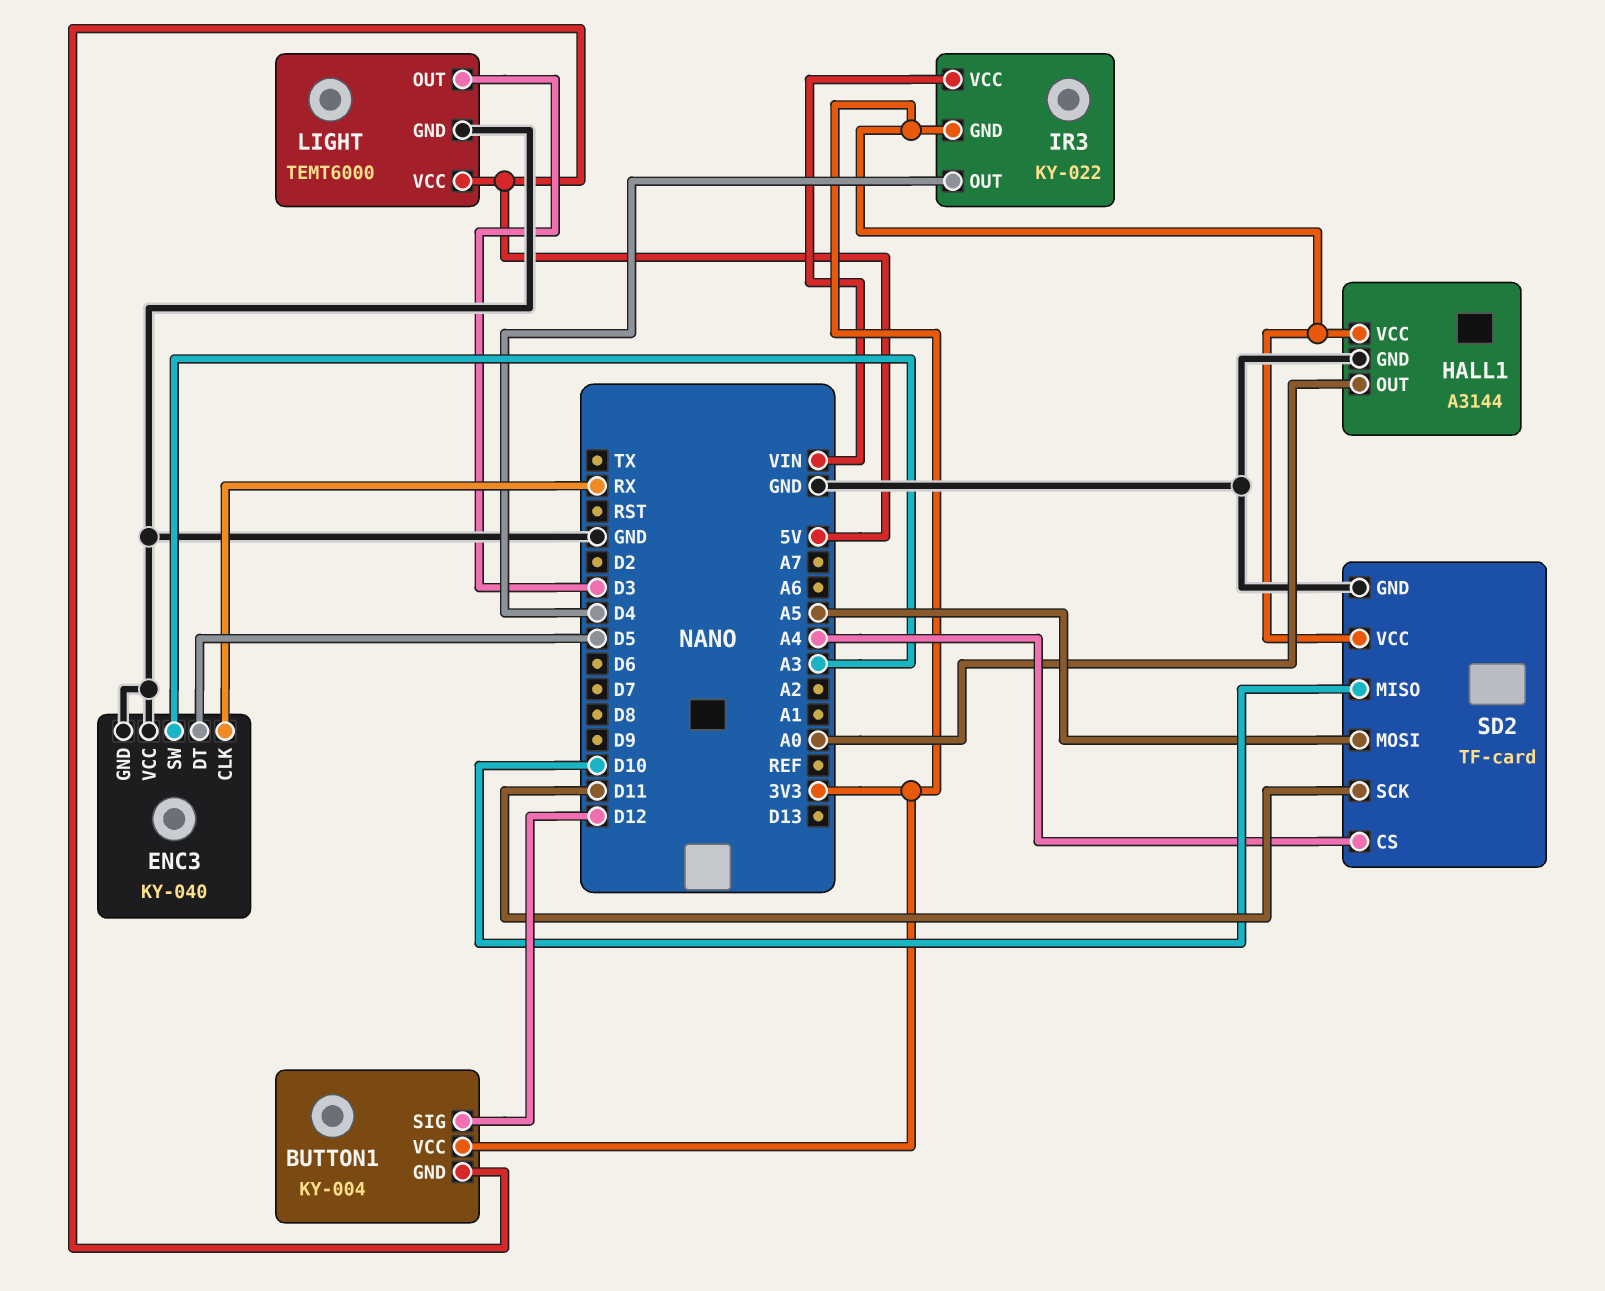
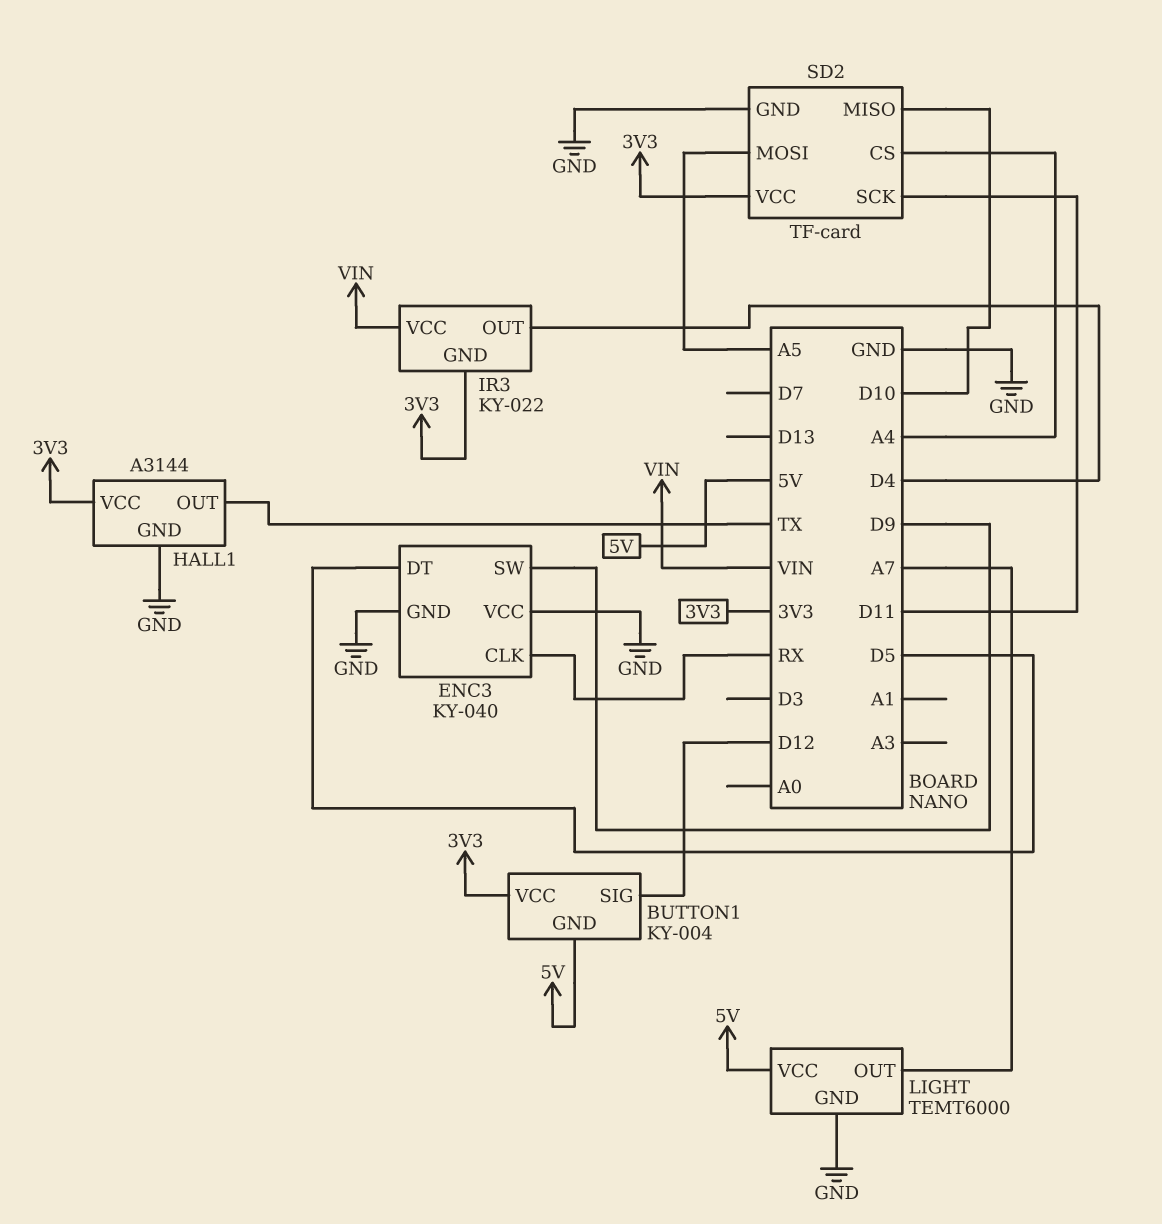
ENC3 pin SW: A3 -> D9
HALL1 pin OUT: A0 -> TX
LIGHT pin OUT: D3 -> A7

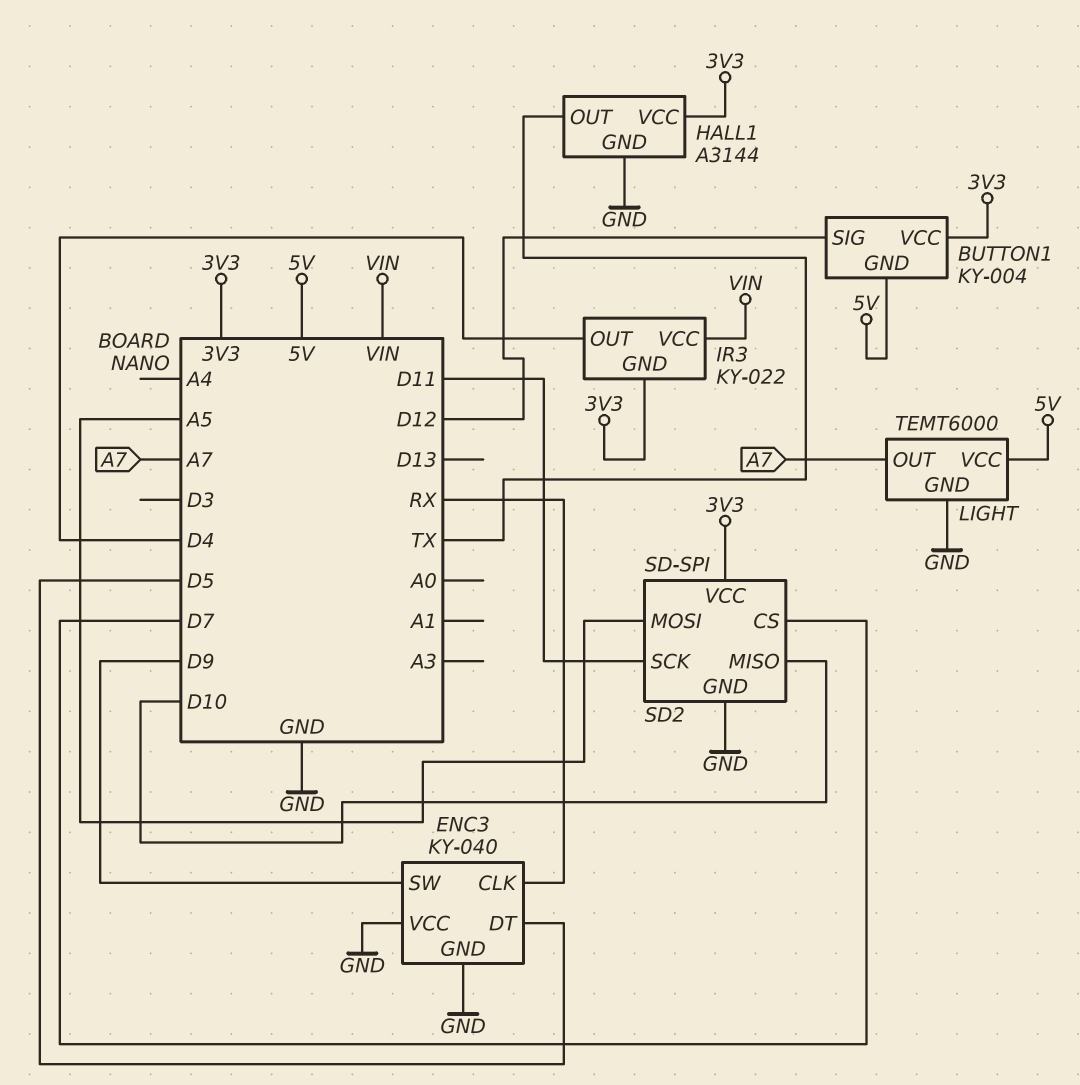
SD2: TF-card -> SD-SPI
SD2 pin CS: A4 -> D7

